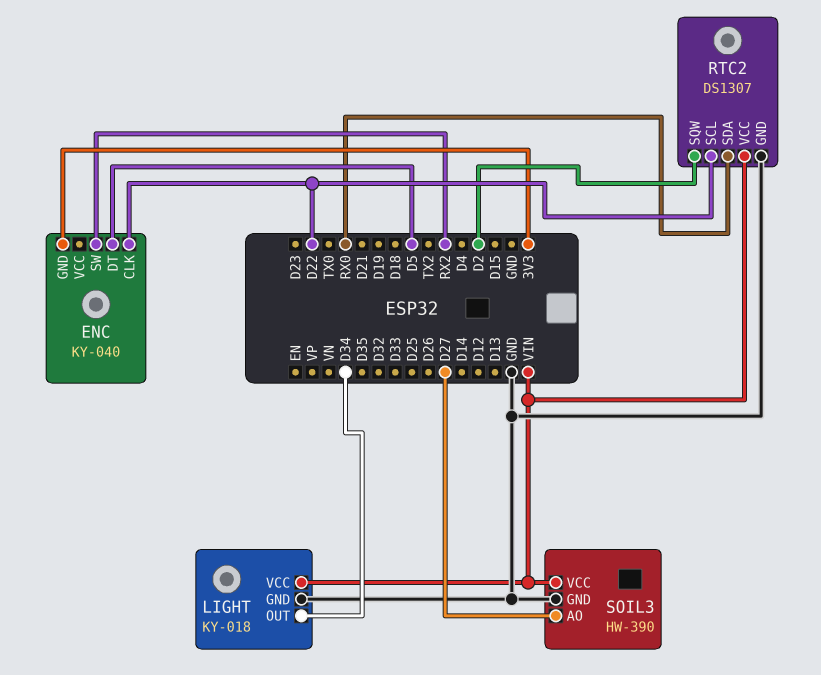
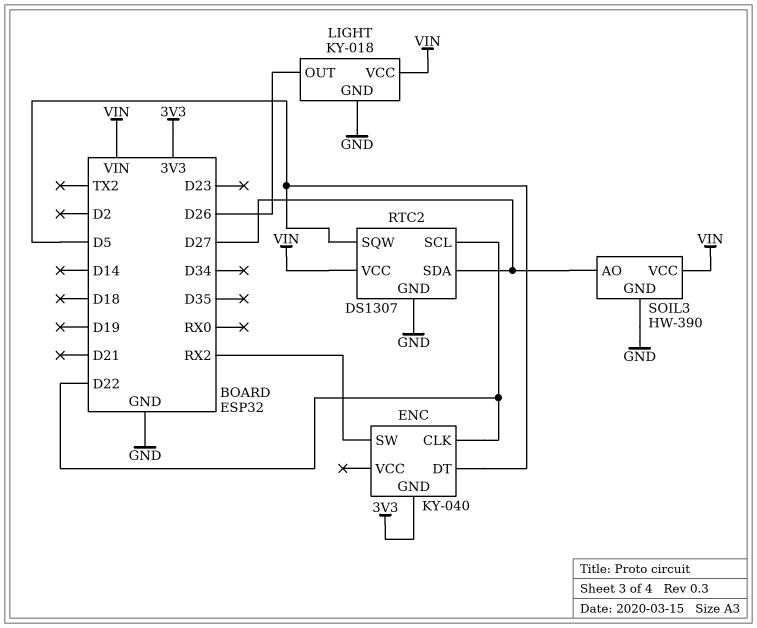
LIGHT pin OUT: D34 -> D26
RTC2 pin SDA: RX0 -> D27
RTC2 pin SQW: D2 -> D5

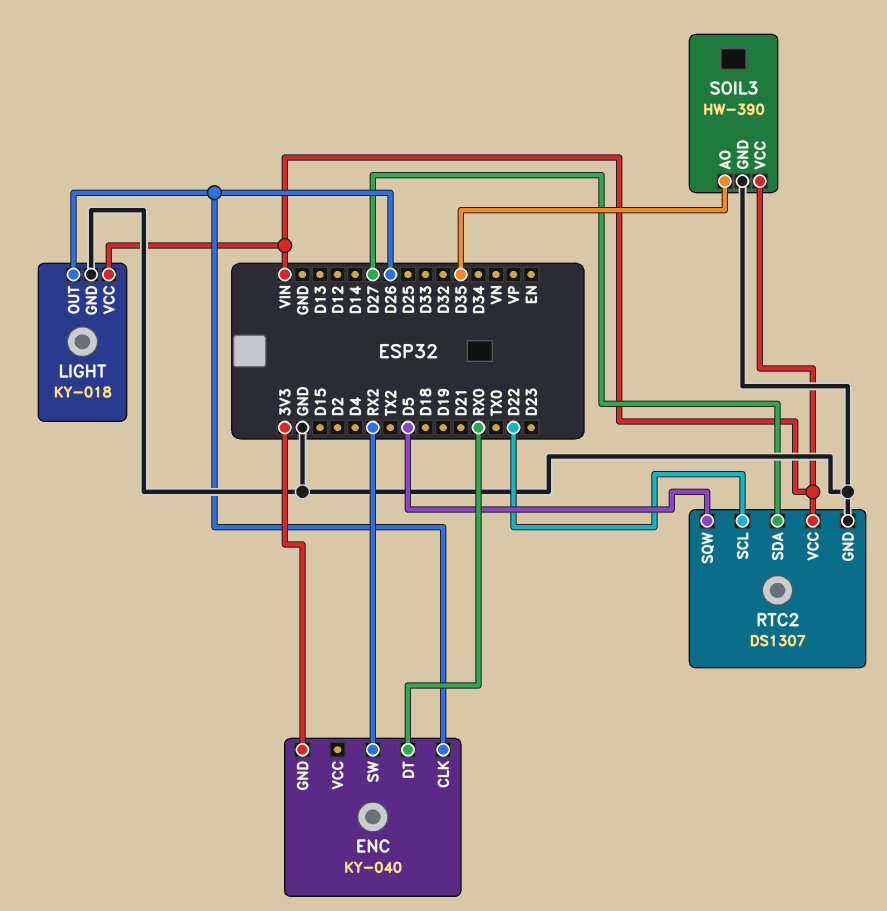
ENC pin CLK: D22 -> D26
ENC pin DT: D5 -> RX0
SOIL3 pin AO: D27 -> D35

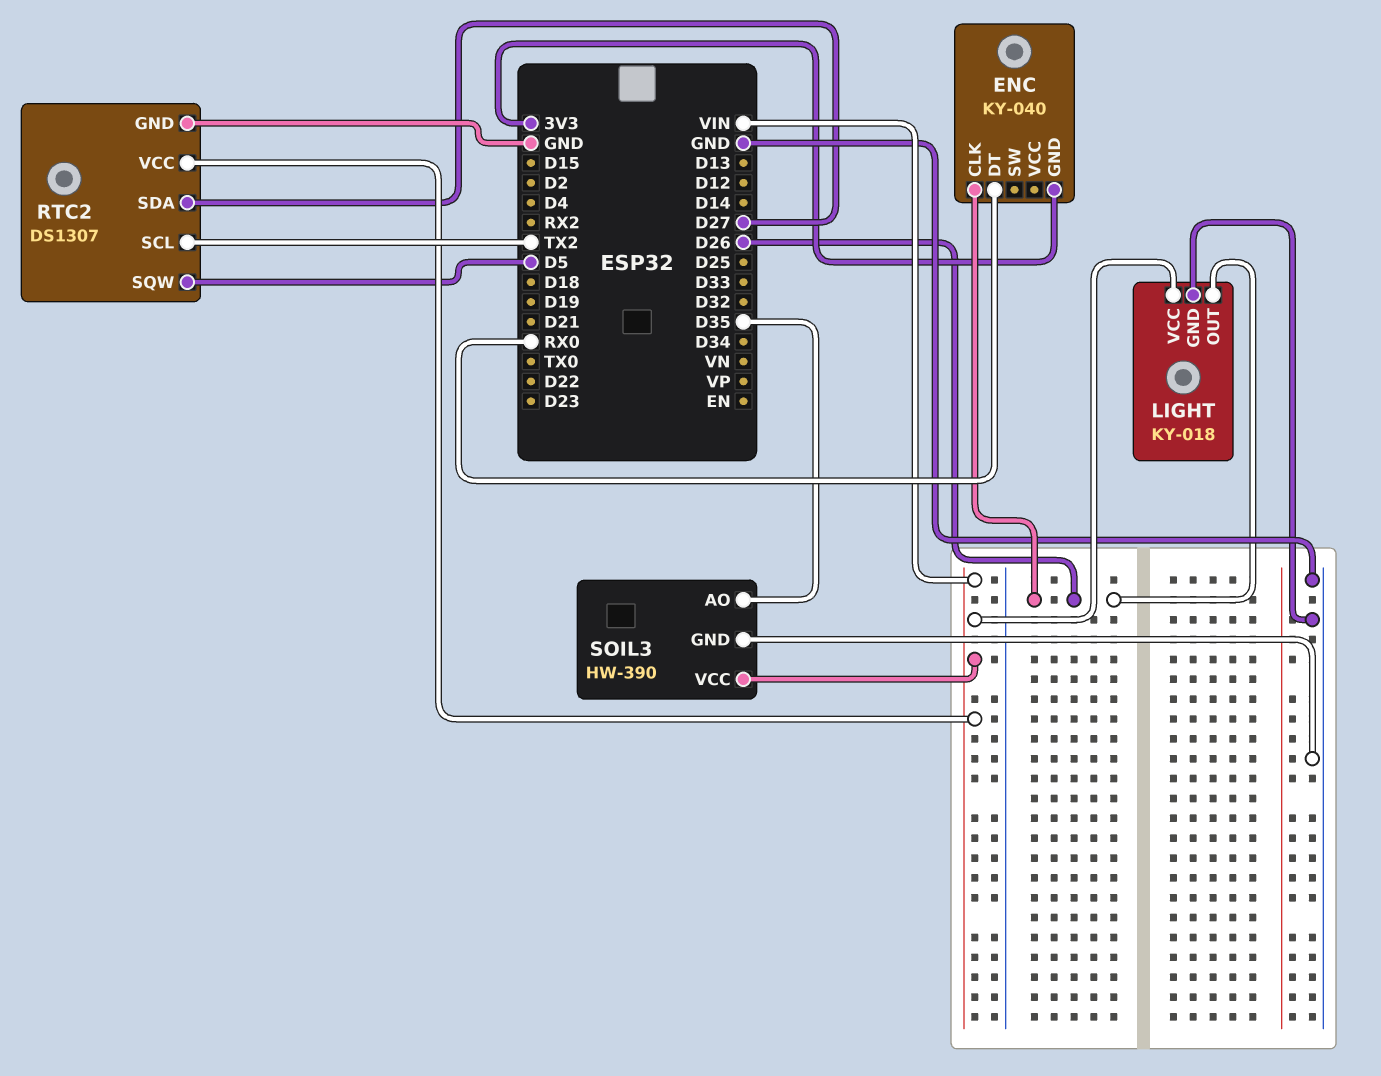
ENC pin SW: RX2 -> none
RTC2 pin SCL: D22 -> TX2

